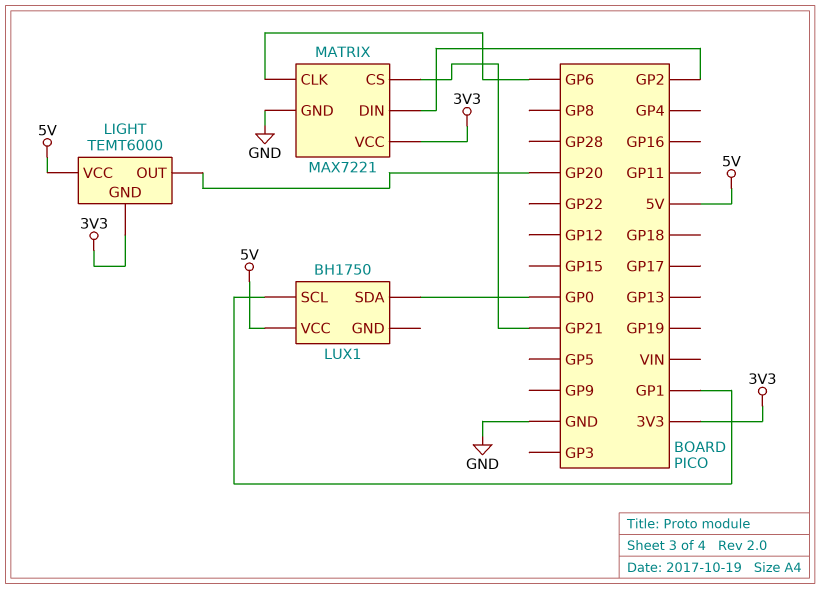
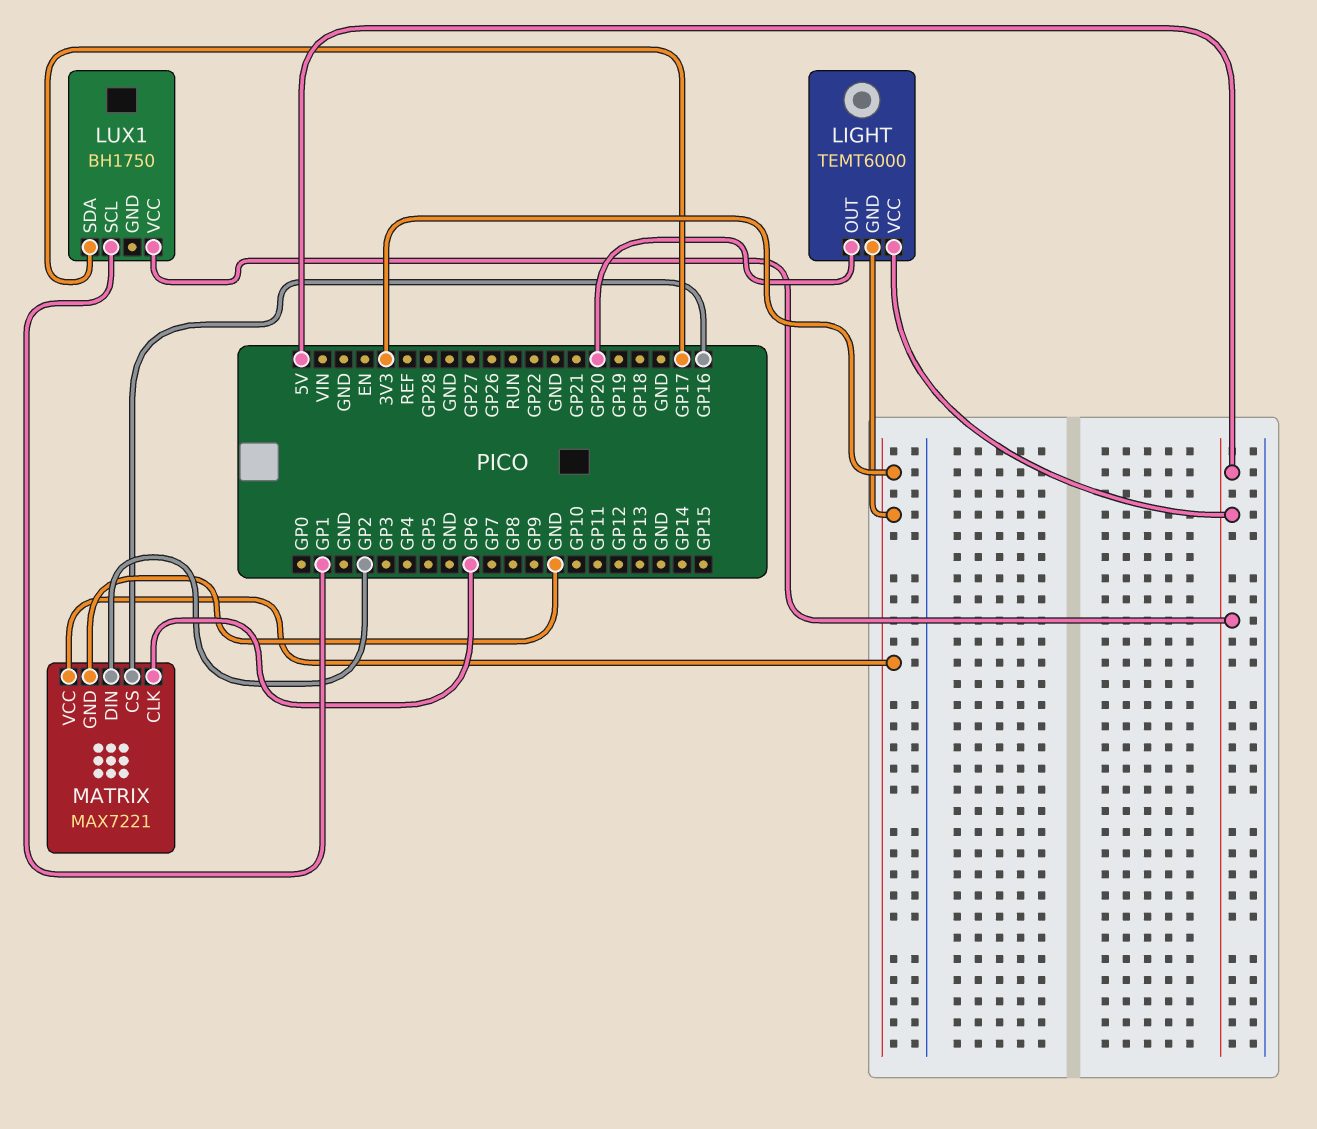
LUX1 pin SDA: GP0 -> GP17
MATRIX pin CS: GP21 -> GP16

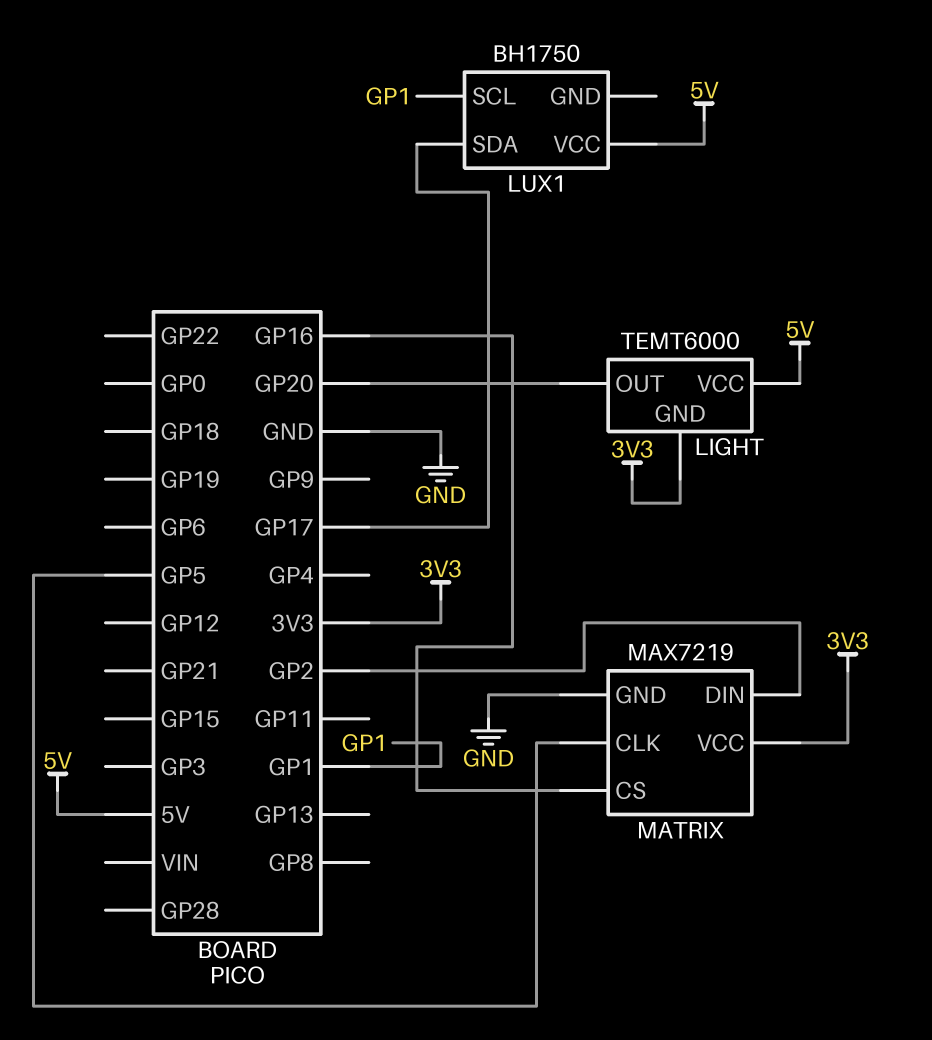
MATRIX: MAX7221 -> MAX7219
MATRIX pin CLK: GP6 -> GP5

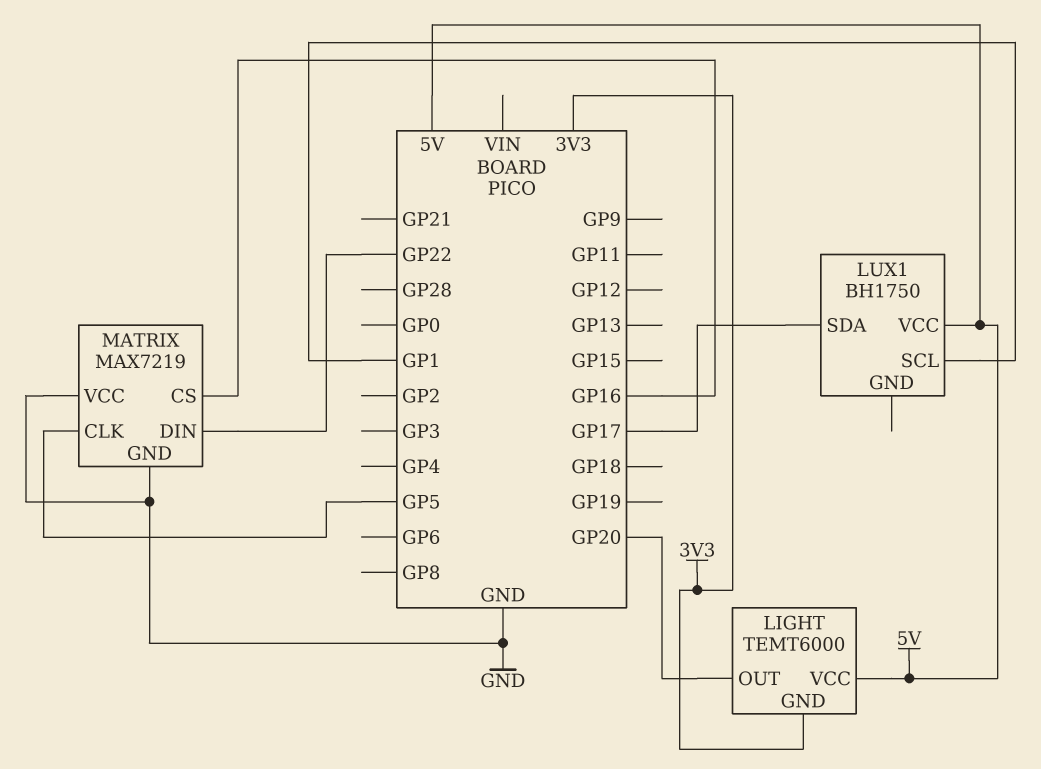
MATRIX pin DIN: GP2 -> GP22
MATRIX pin VCC: 3V3 -> GND

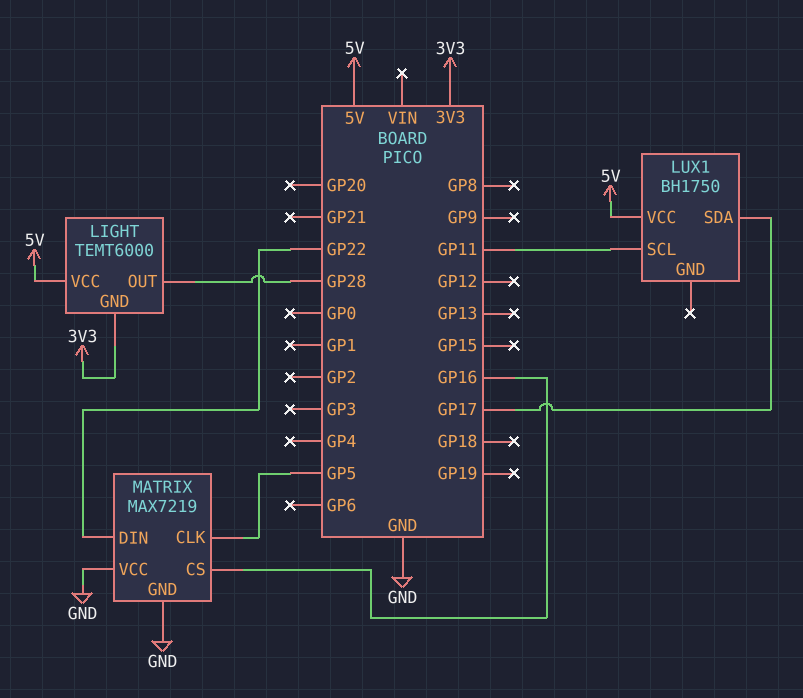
LIGHT pin OUT: GP20 -> GP28
LUX1 pin SCL: GP1 -> GP11

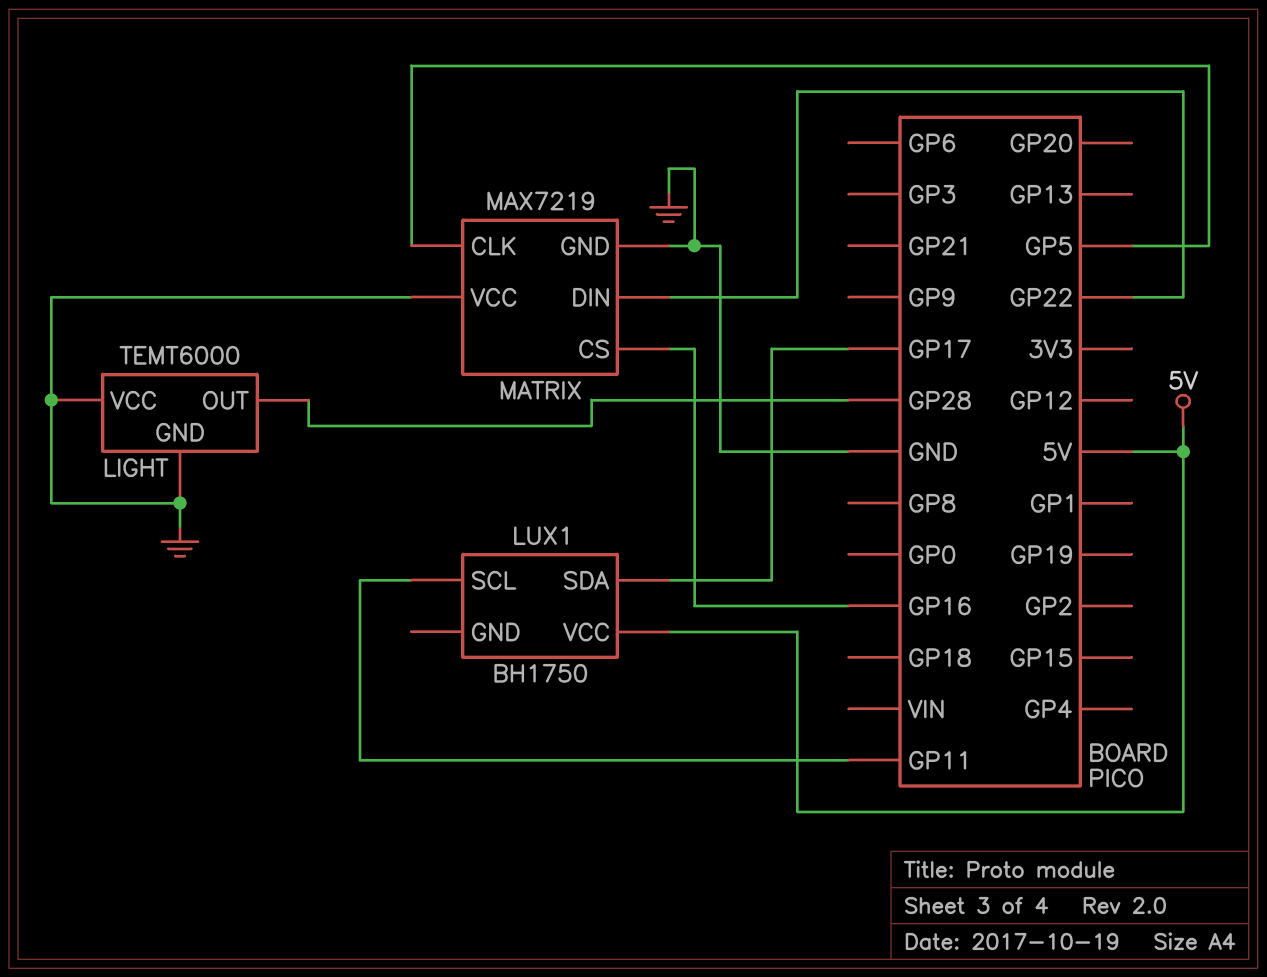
LIGHT pin GND: 3V3 -> GND
LIGHT pin VCC: 5V -> GND

